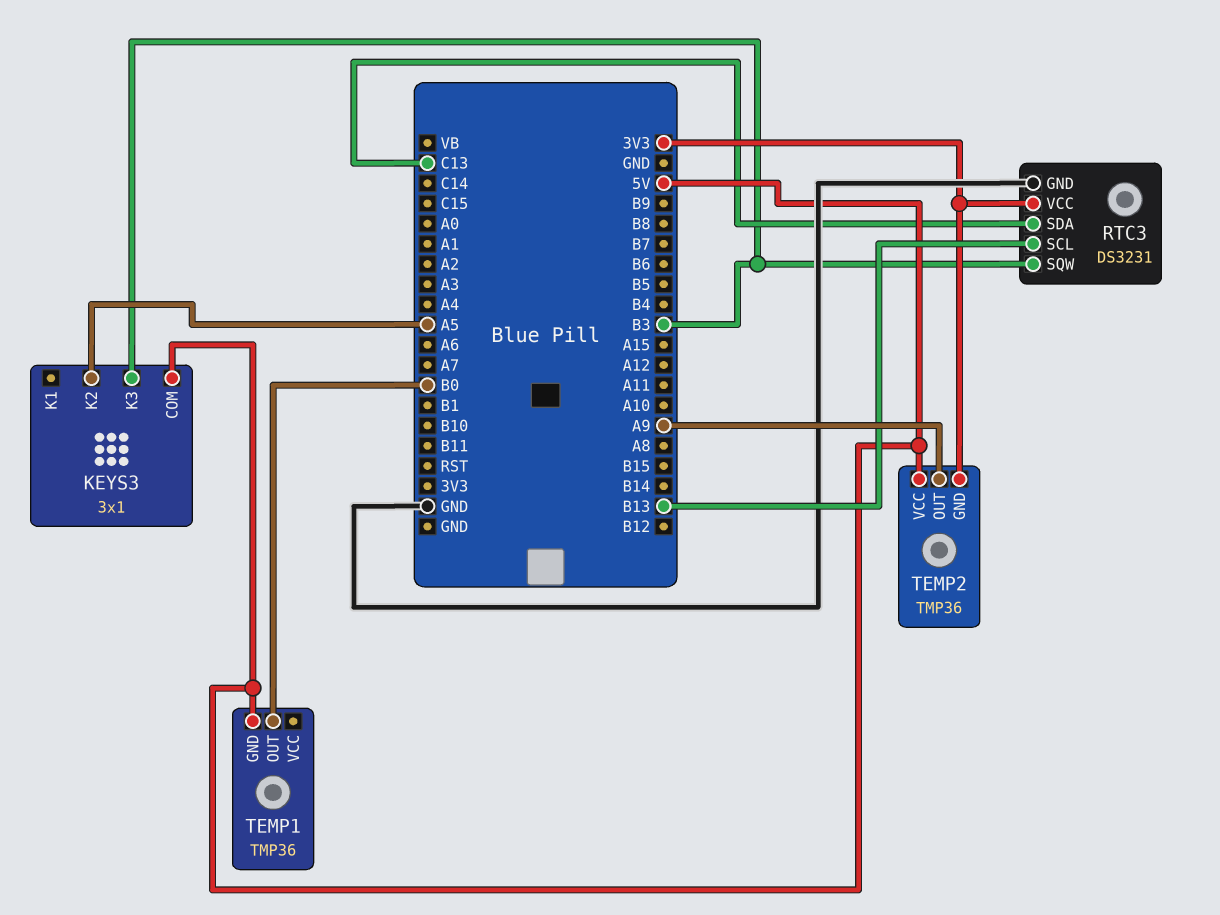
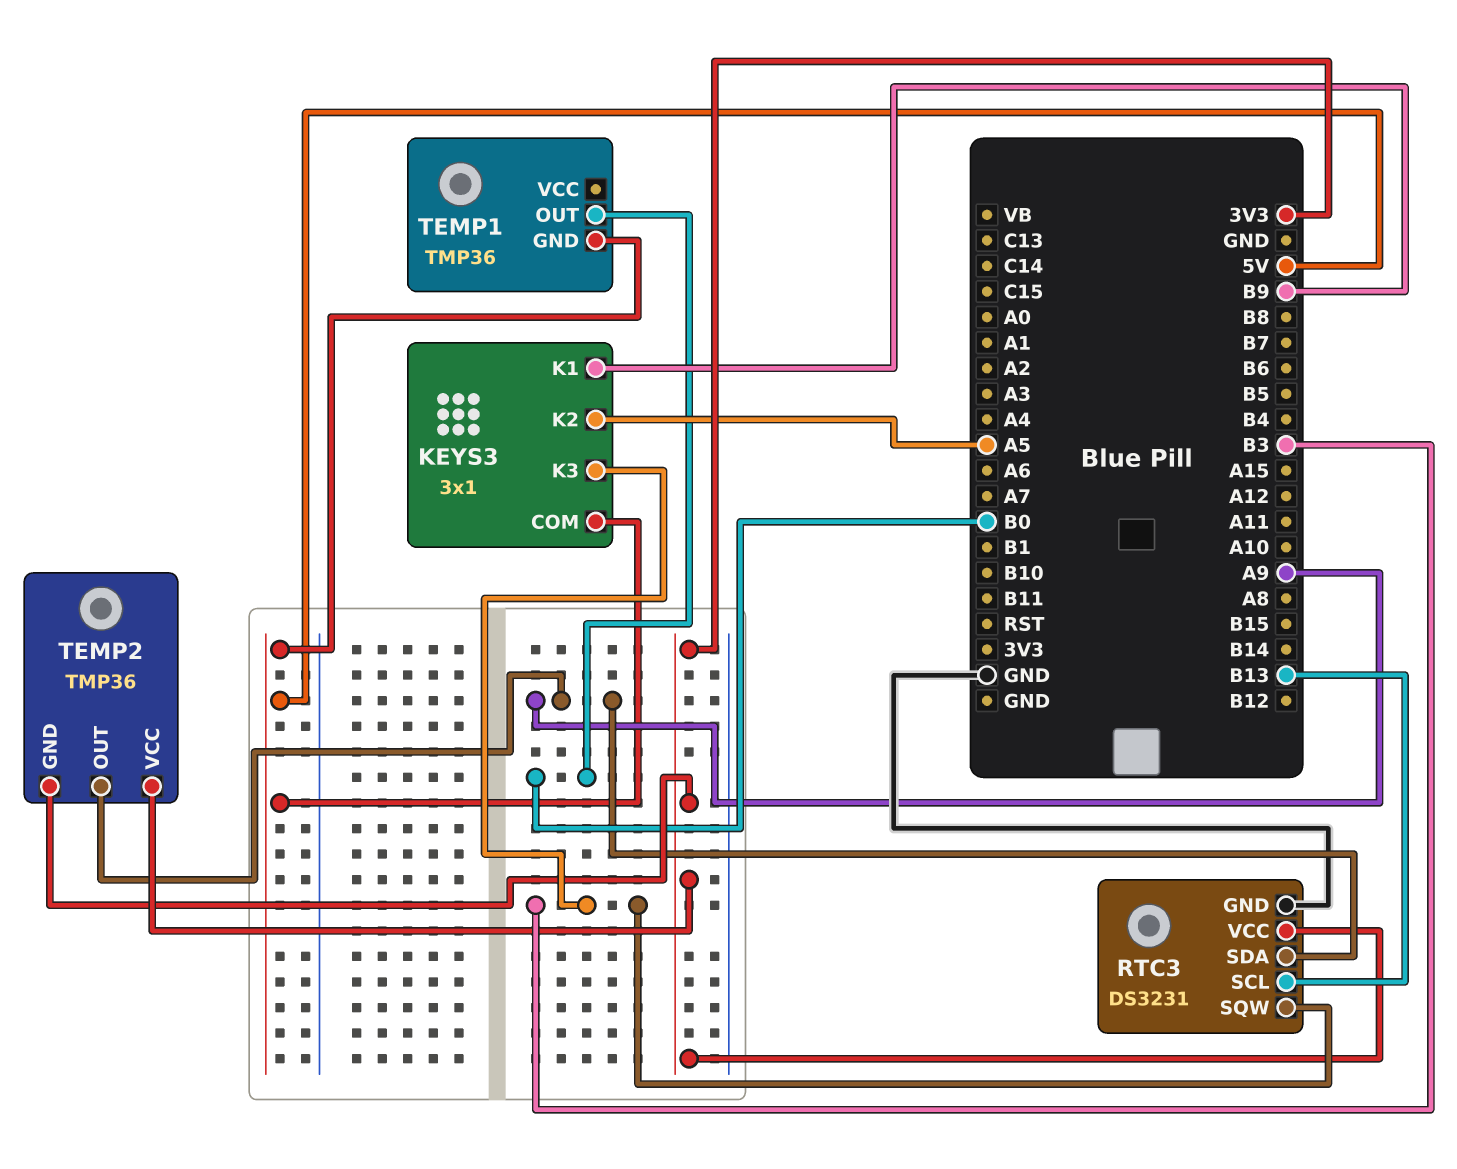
KEYS3 pin K1: none -> B9
RTC3 pin SDA: C13 -> A9
TEMP2 pin VCC: 5V -> 3V3

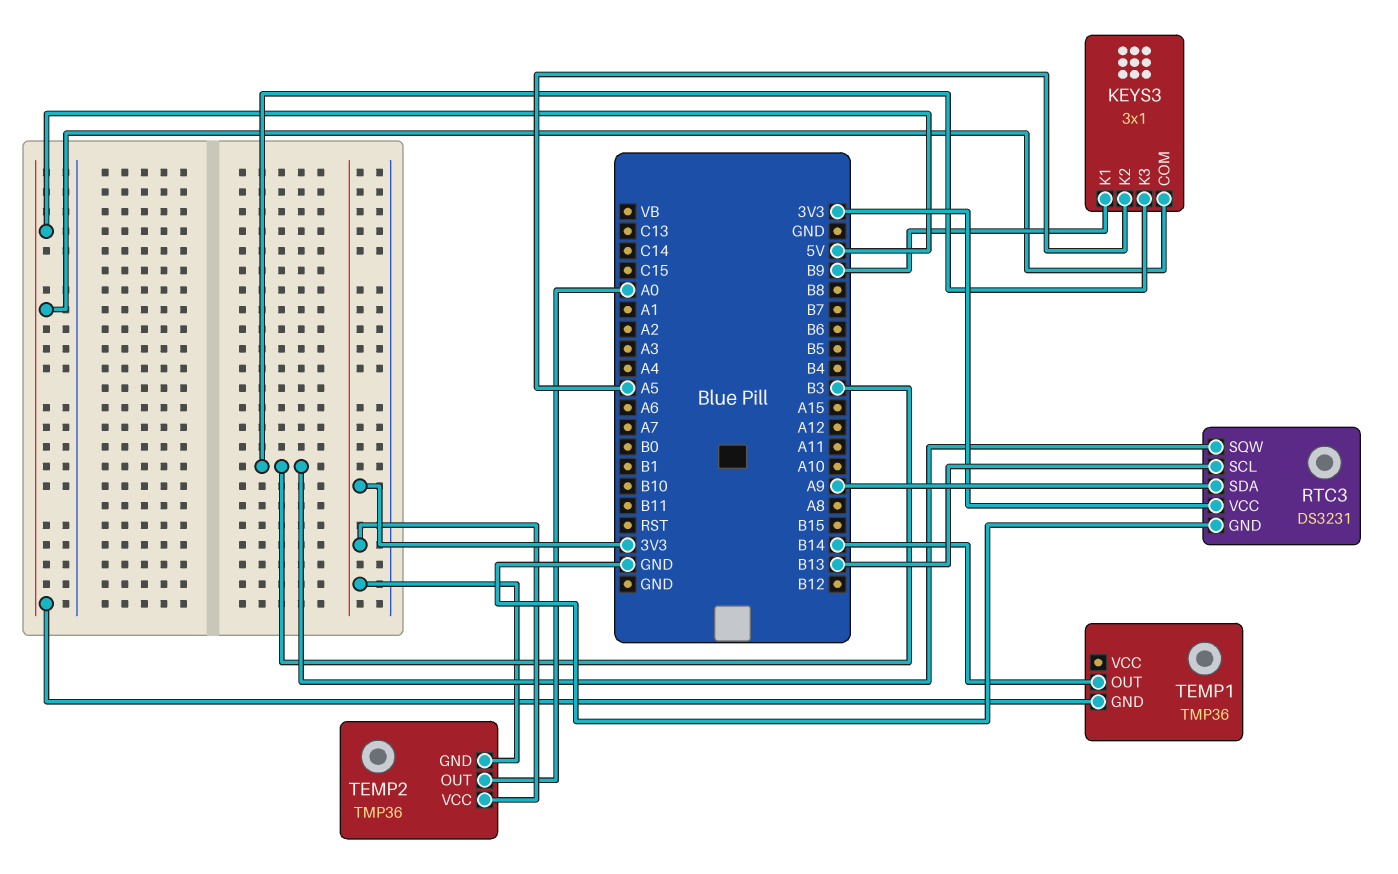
TEMP1 pin OUT: B0 -> B14
TEMP2 pin OUT: A9 -> A0

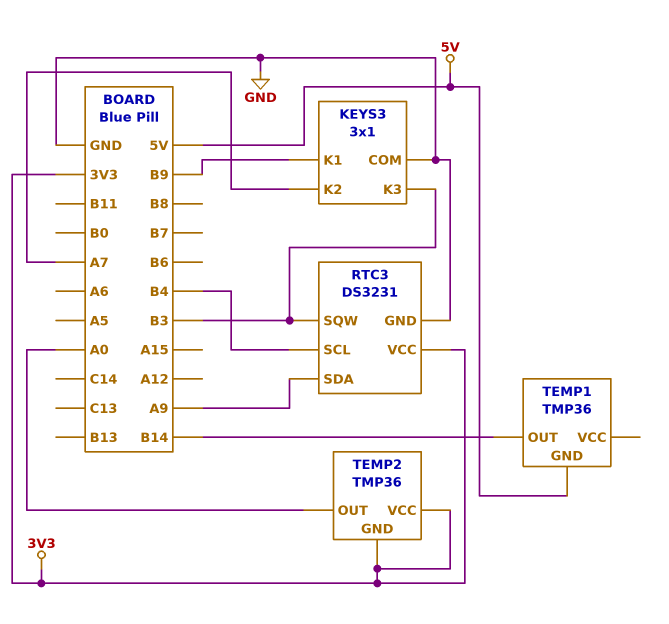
KEYS3 pin COM: 5V -> GND
KEYS3 pin K2: A5 -> A7
RTC3 pin SCL: B13 -> B4

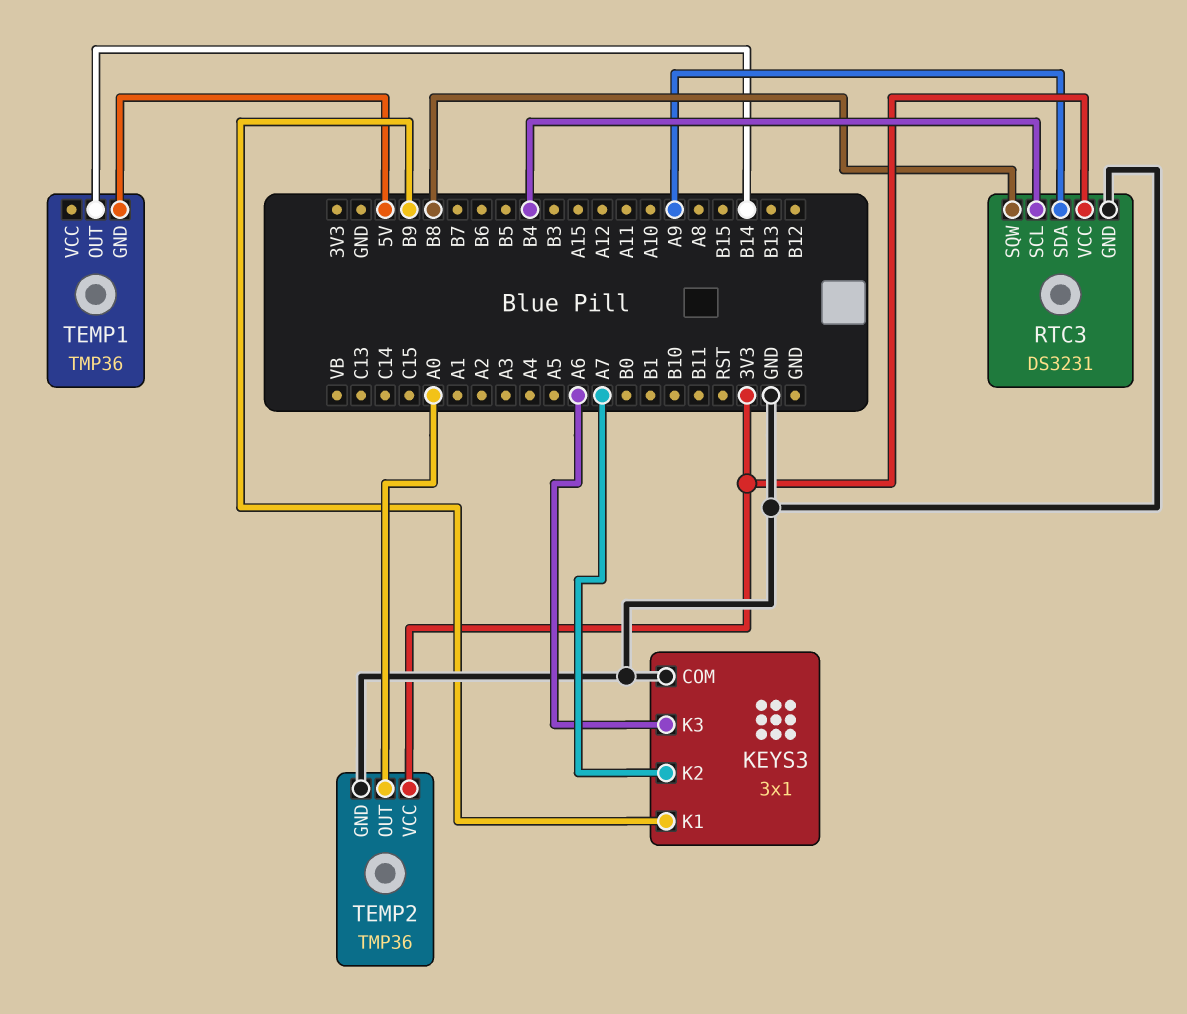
KEYS3 pin K3: B3 -> A6
RTC3 pin SQW: B3 -> B8
TEMP2 pin GND: 3V3 -> GND

